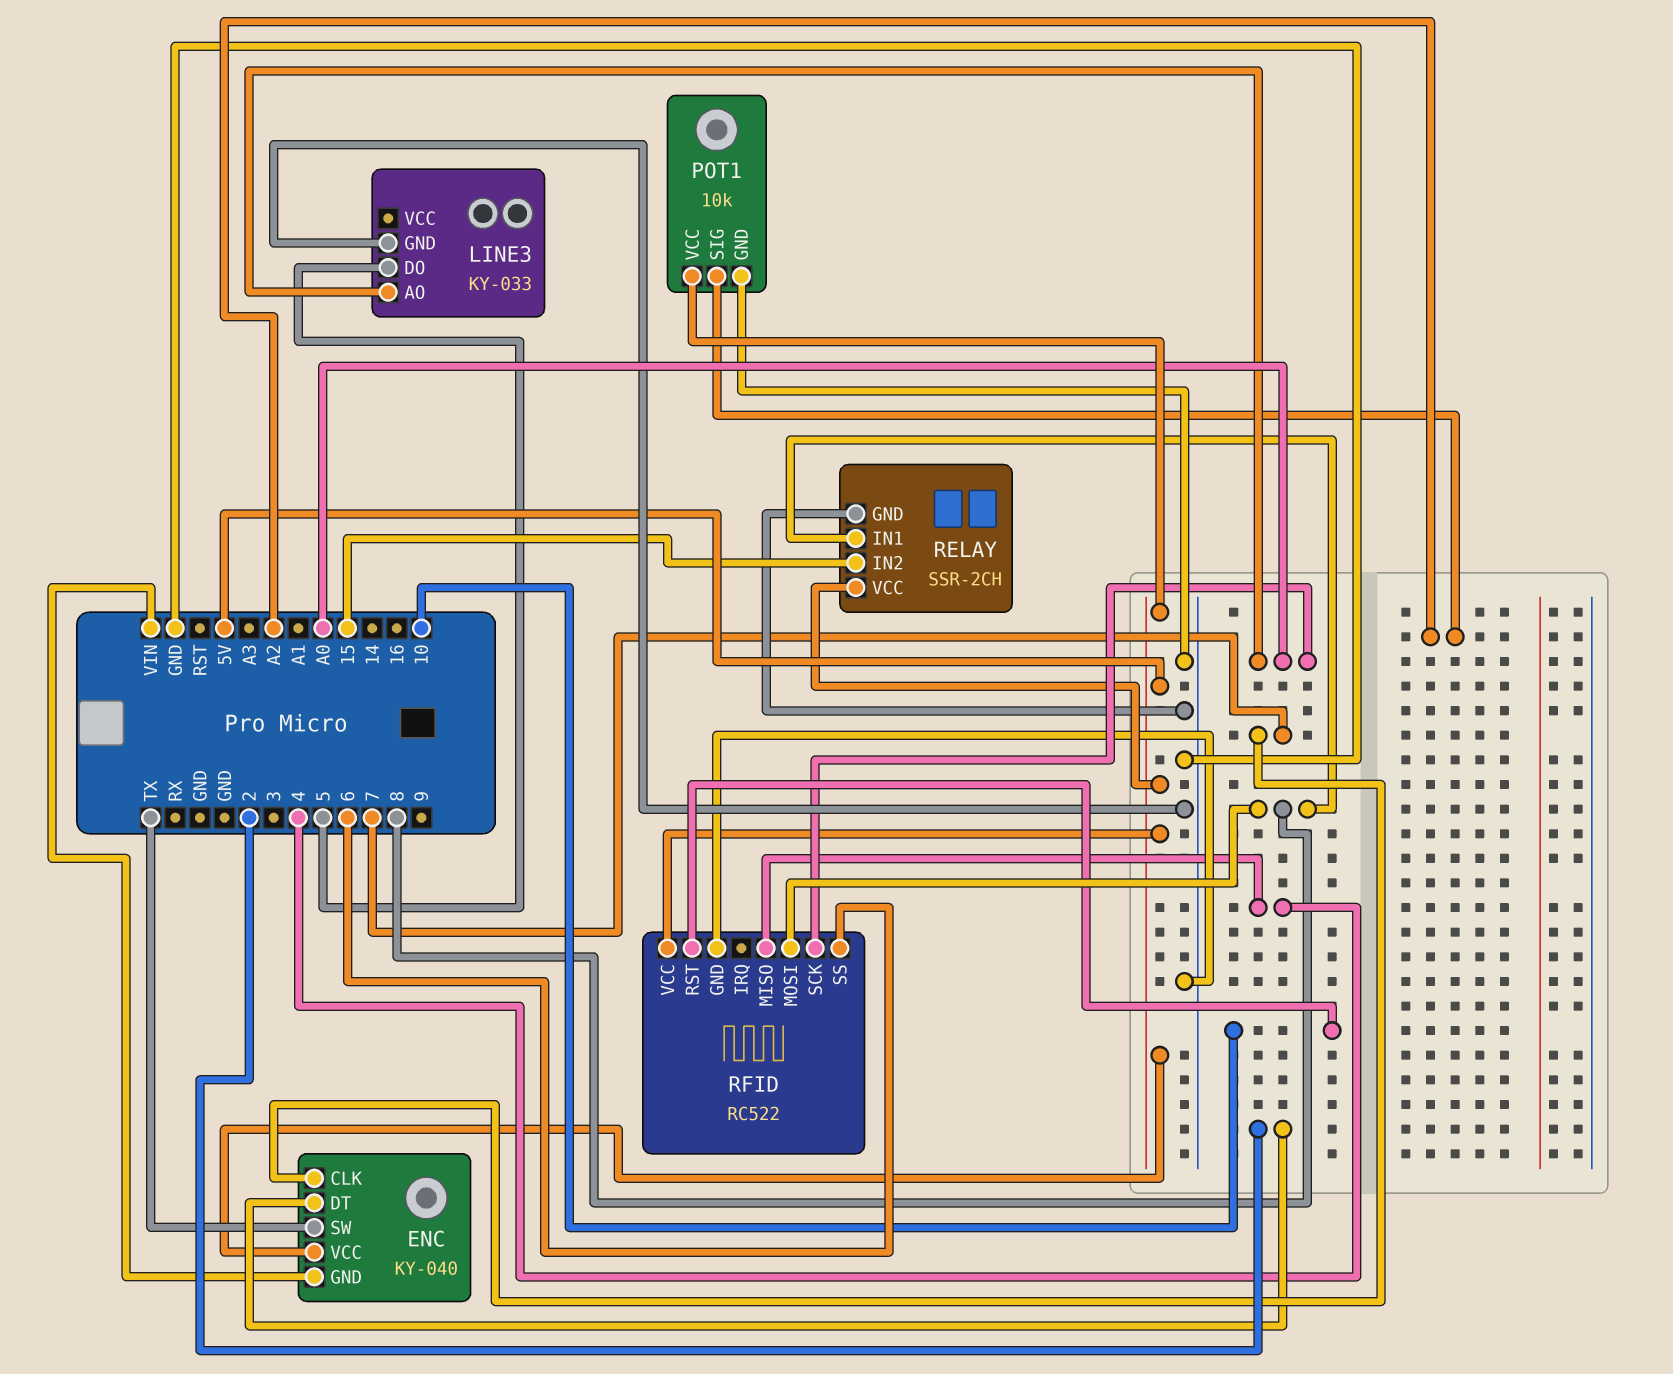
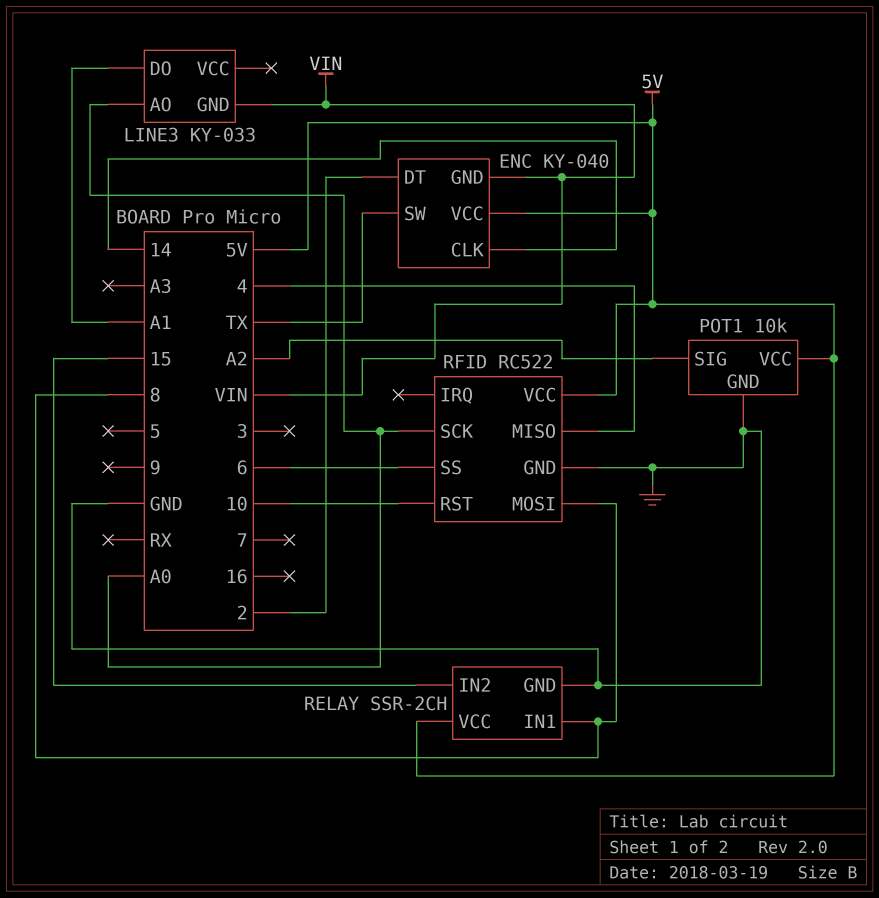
ENC pin CLK: 7 -> 14
LINE3 pin DO: 5 -> A1
LINE3 pin GND: GND -> VIN

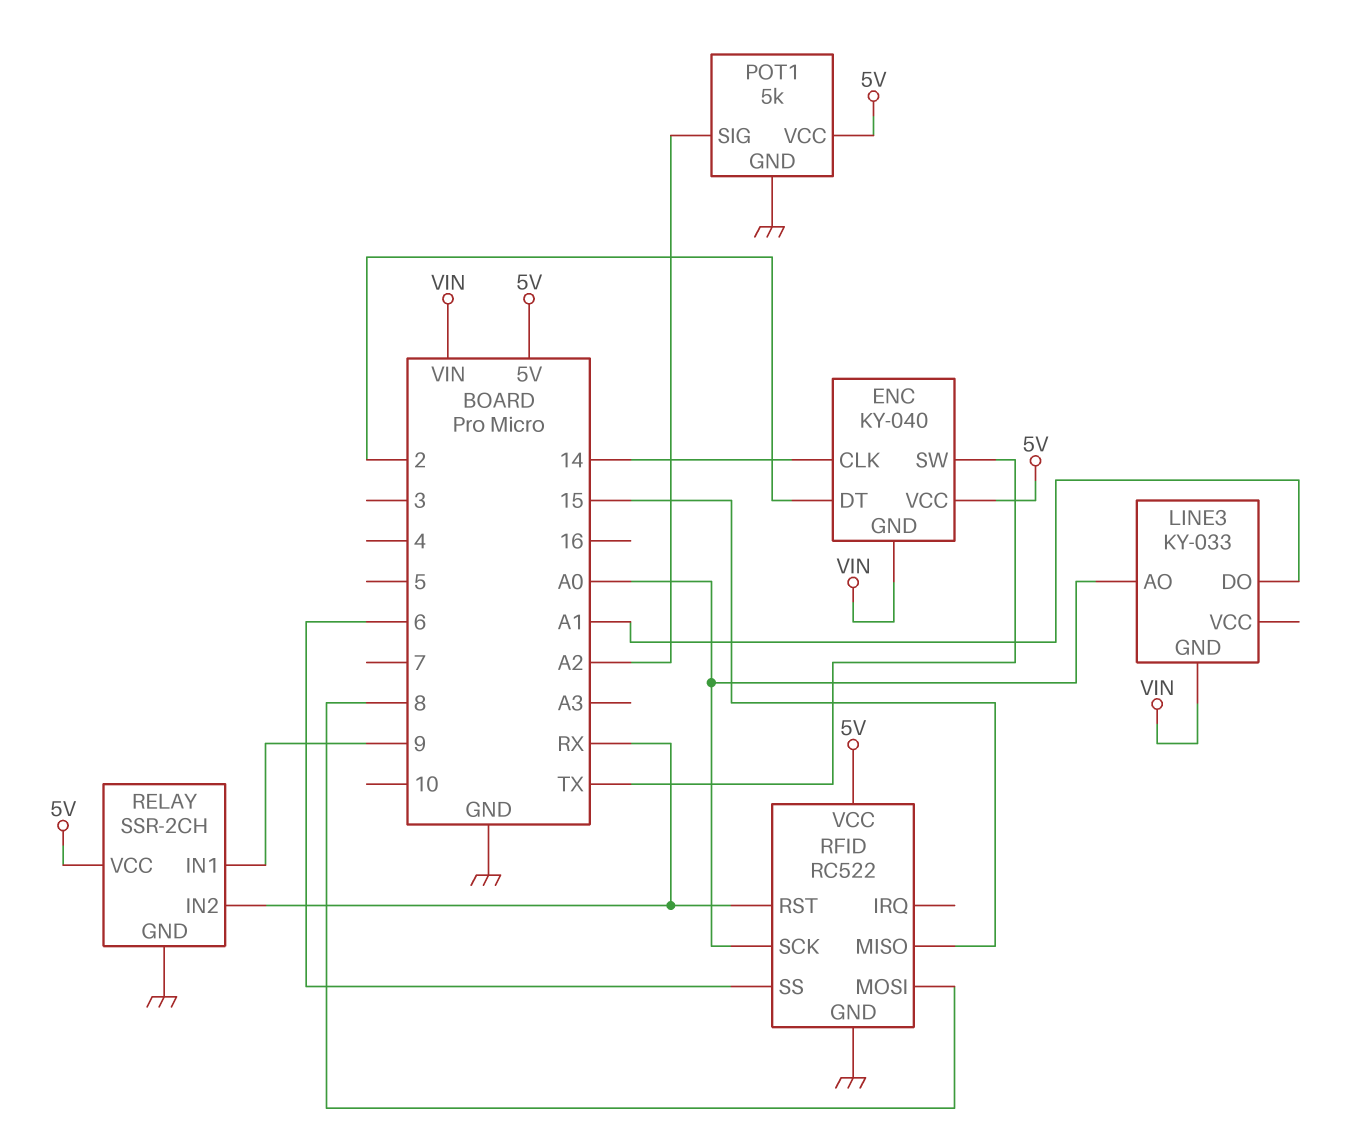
POT1: 10k -> 5k
RELAY pin IN1: 8 -> 9
RELAY pin IN2: 15 -> RX
RFID pin MISO: 4 -> 15
RFID pin RST: 10 -> RX

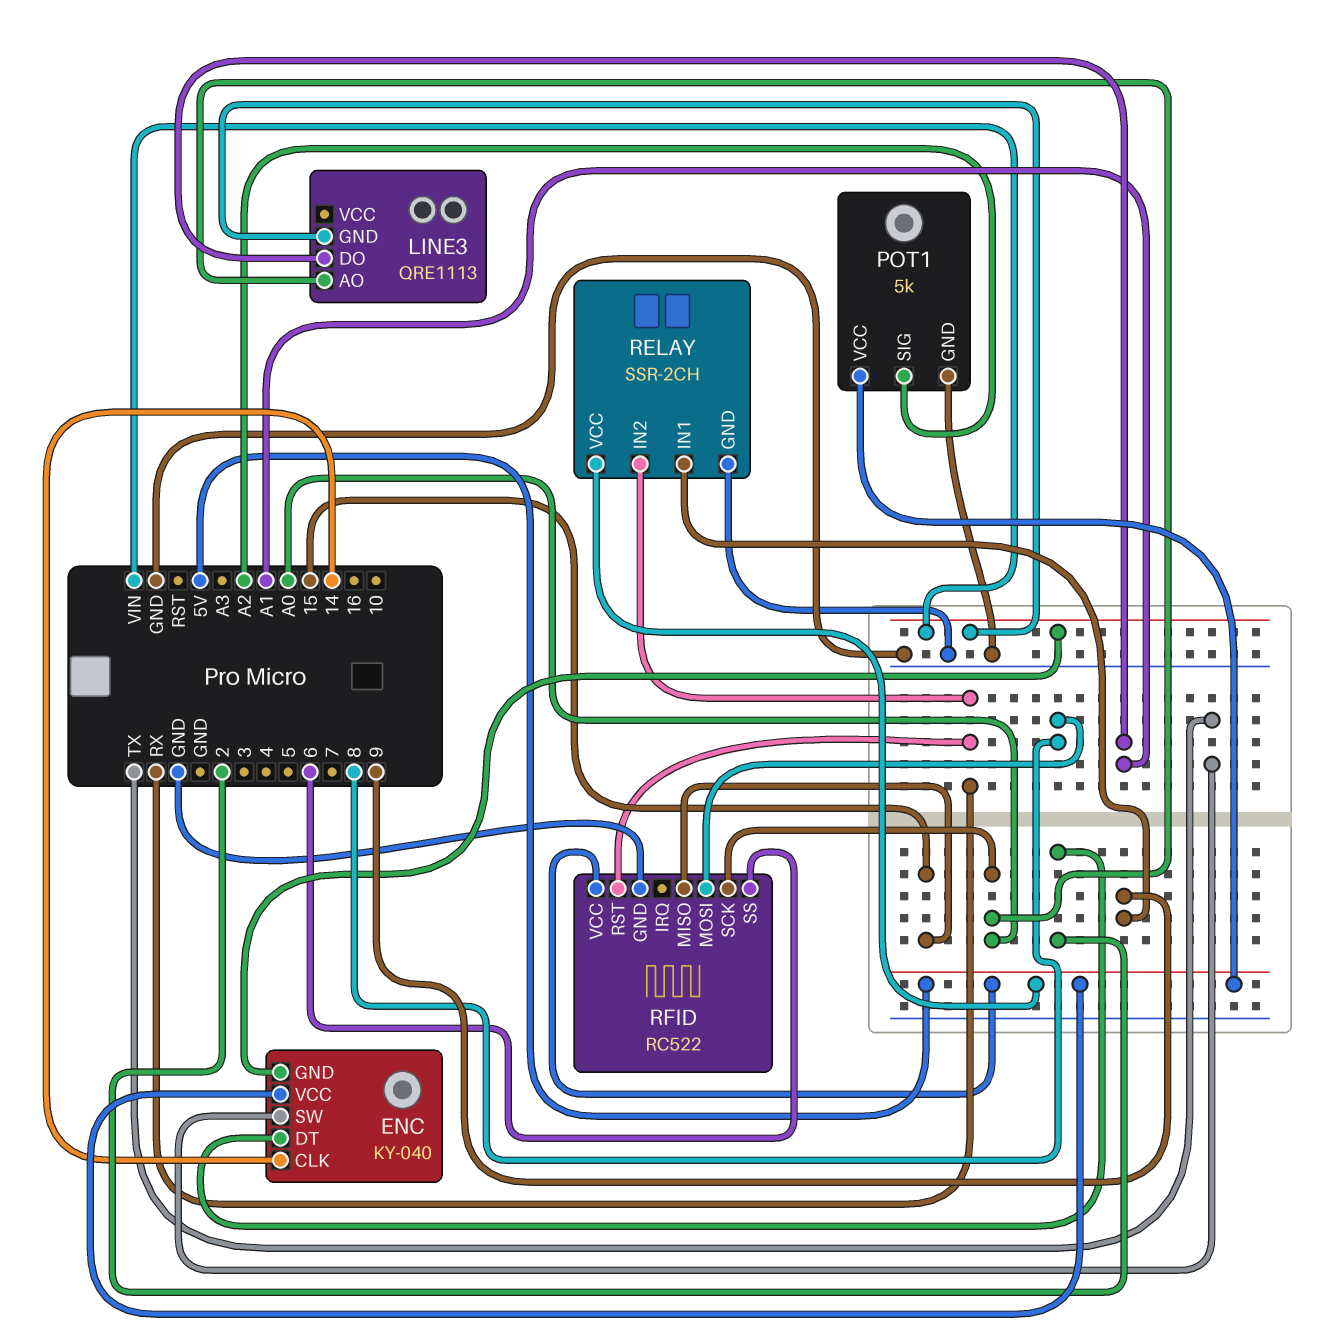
LINE3: KY-033 -> QRE1113

